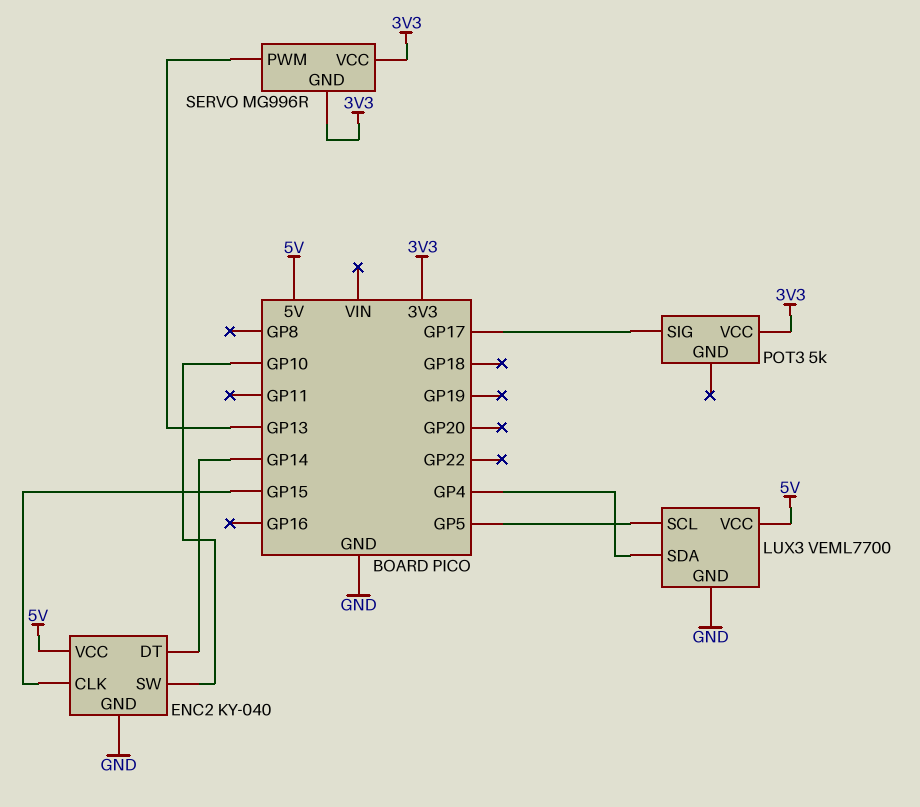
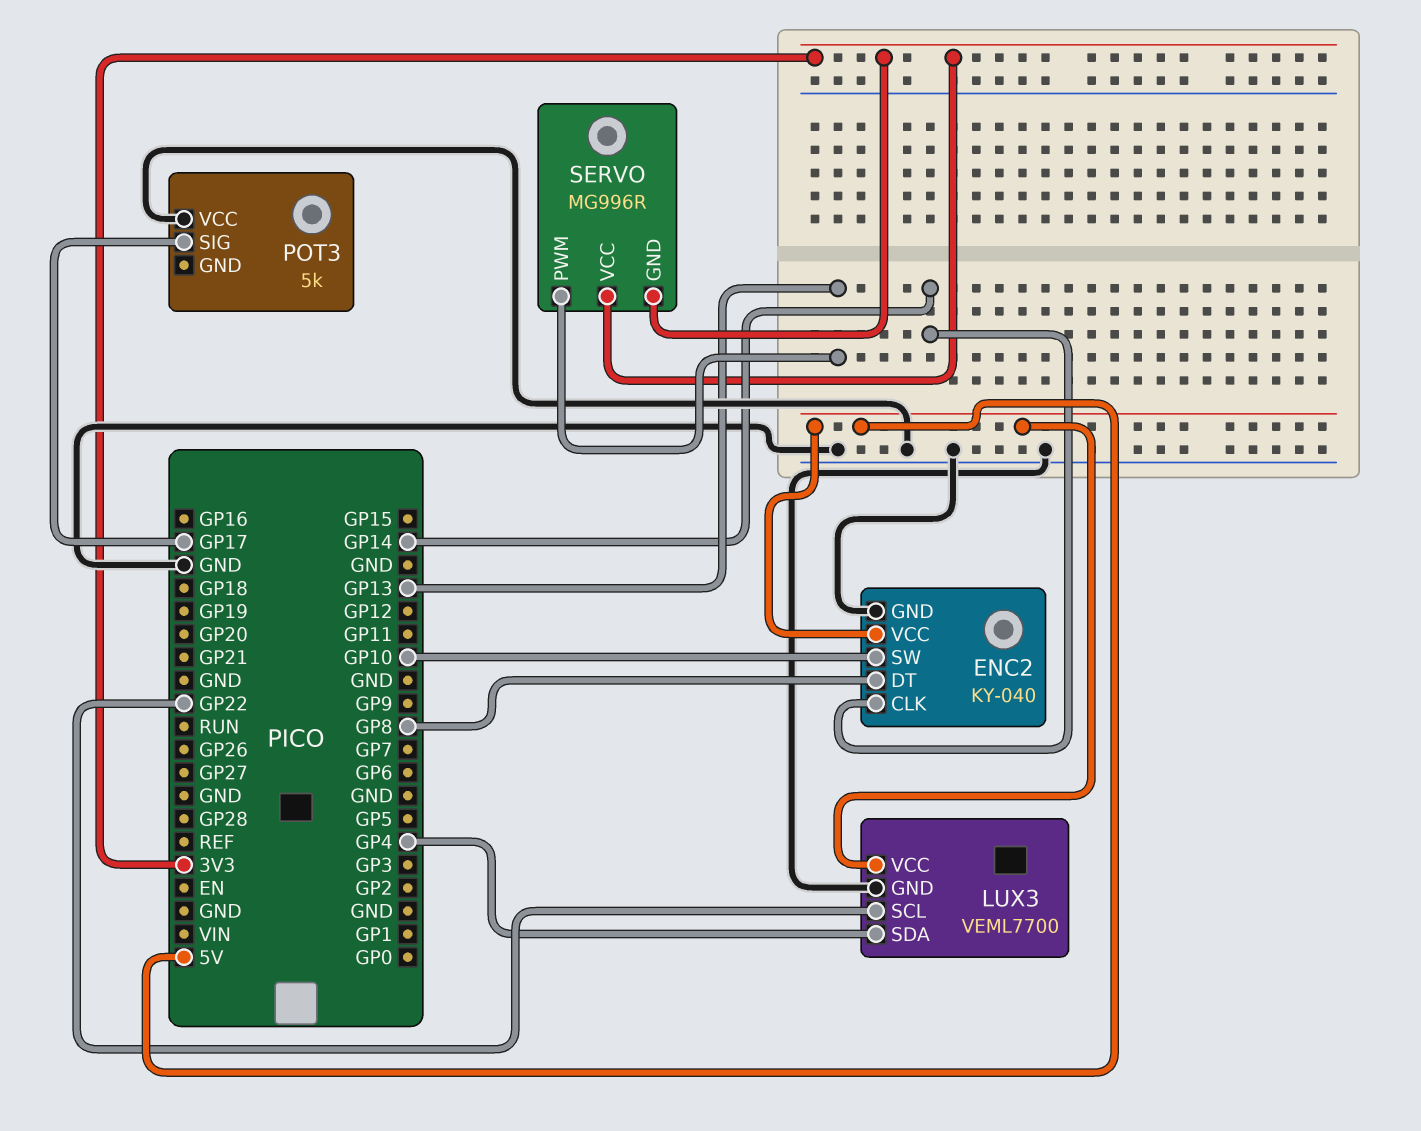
ENC2 pin CLK: GP15 -> GP14
ENC2 pin DT: GP14 -> GP8
LUX3 pin SCL: GP5 -> GP22
POT3 pin VCC: 3V3 -> GND

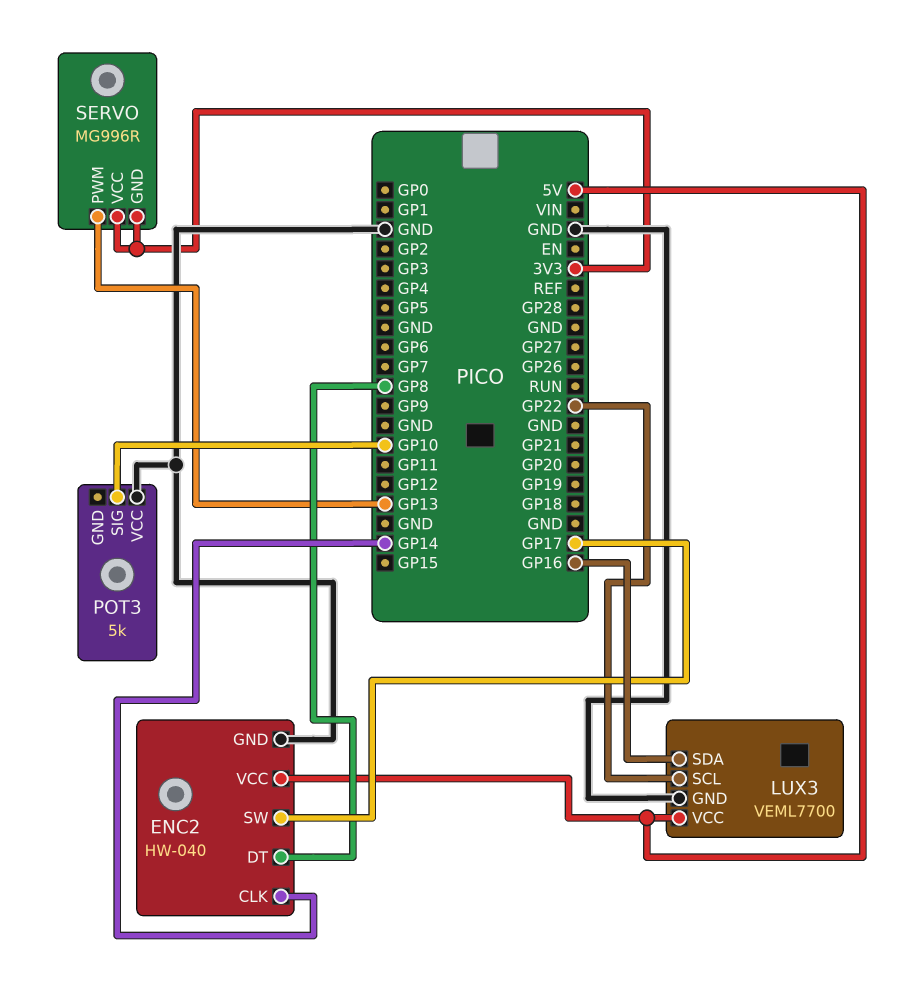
ENC2: KY-040 -> HW-040
ENC2 pin SW: GP10 -> GP17
LUX3 pin SDA: GP4 -> GP16
POT3 pin SIG: GP17 -> GP10

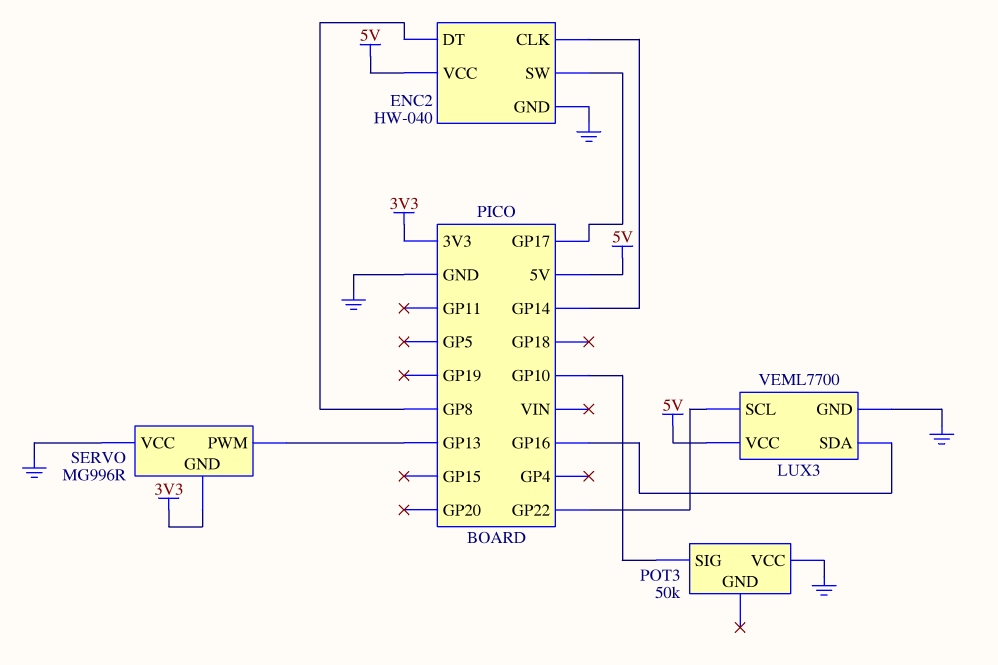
POT3: 5k -> 50k
SERVO pin VCC: 3V3 -> GND

